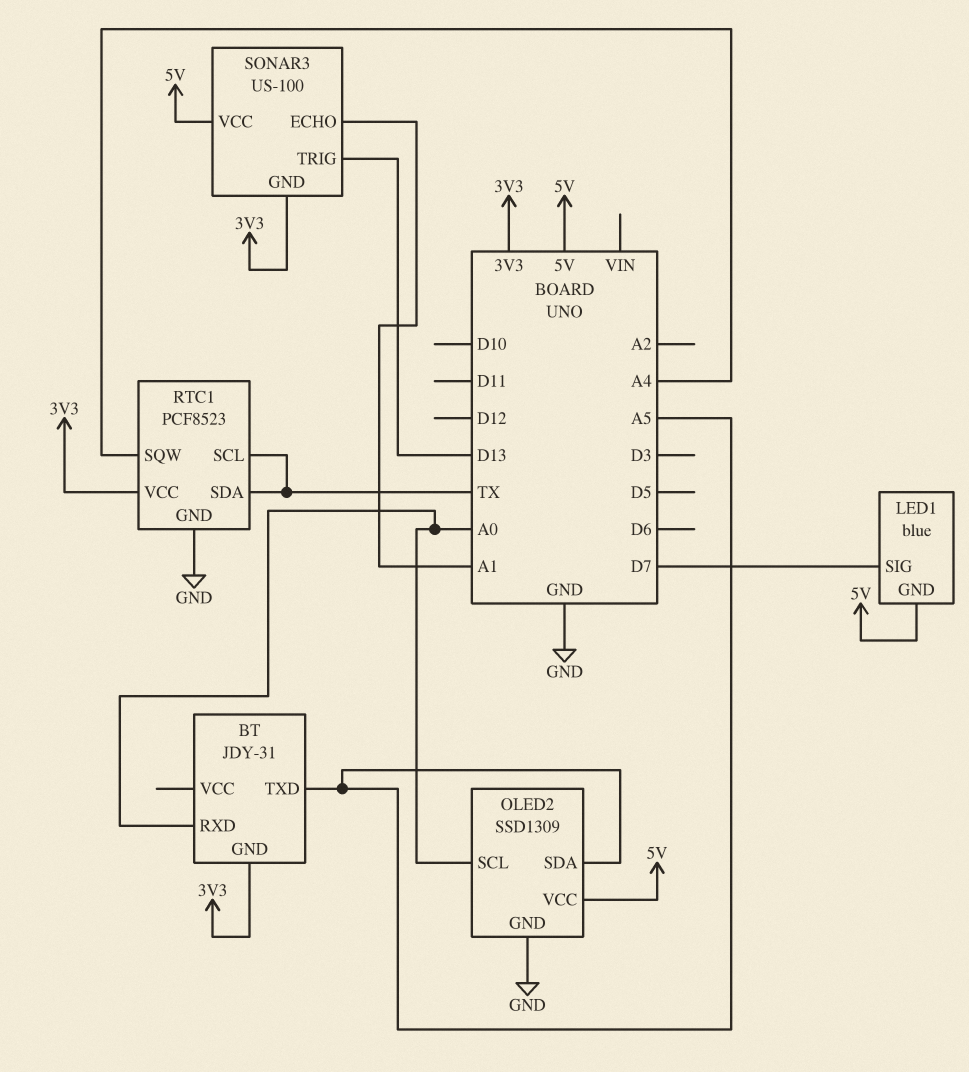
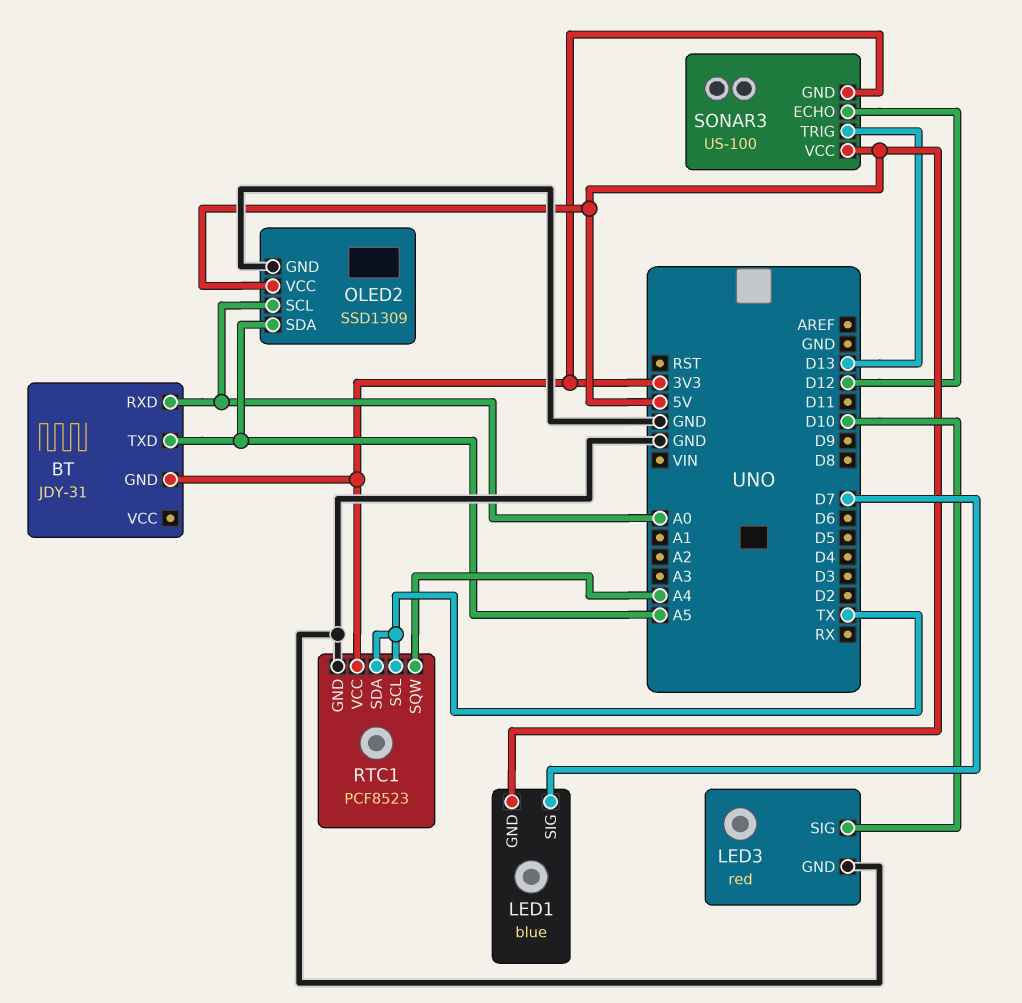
LED3: none -> red
LED3 pin GND: none -> GND
LED3 pin SIG: none -> D10
SONAR3 pin ECHO: A1 -> D12

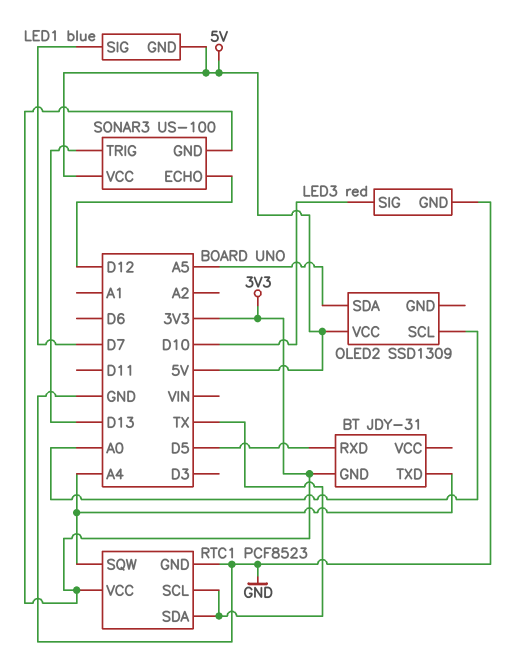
BT pin RXD: A0 -> D5
BT pin TXD: A5 -> A4
OLED2 pin GND: GND -> none

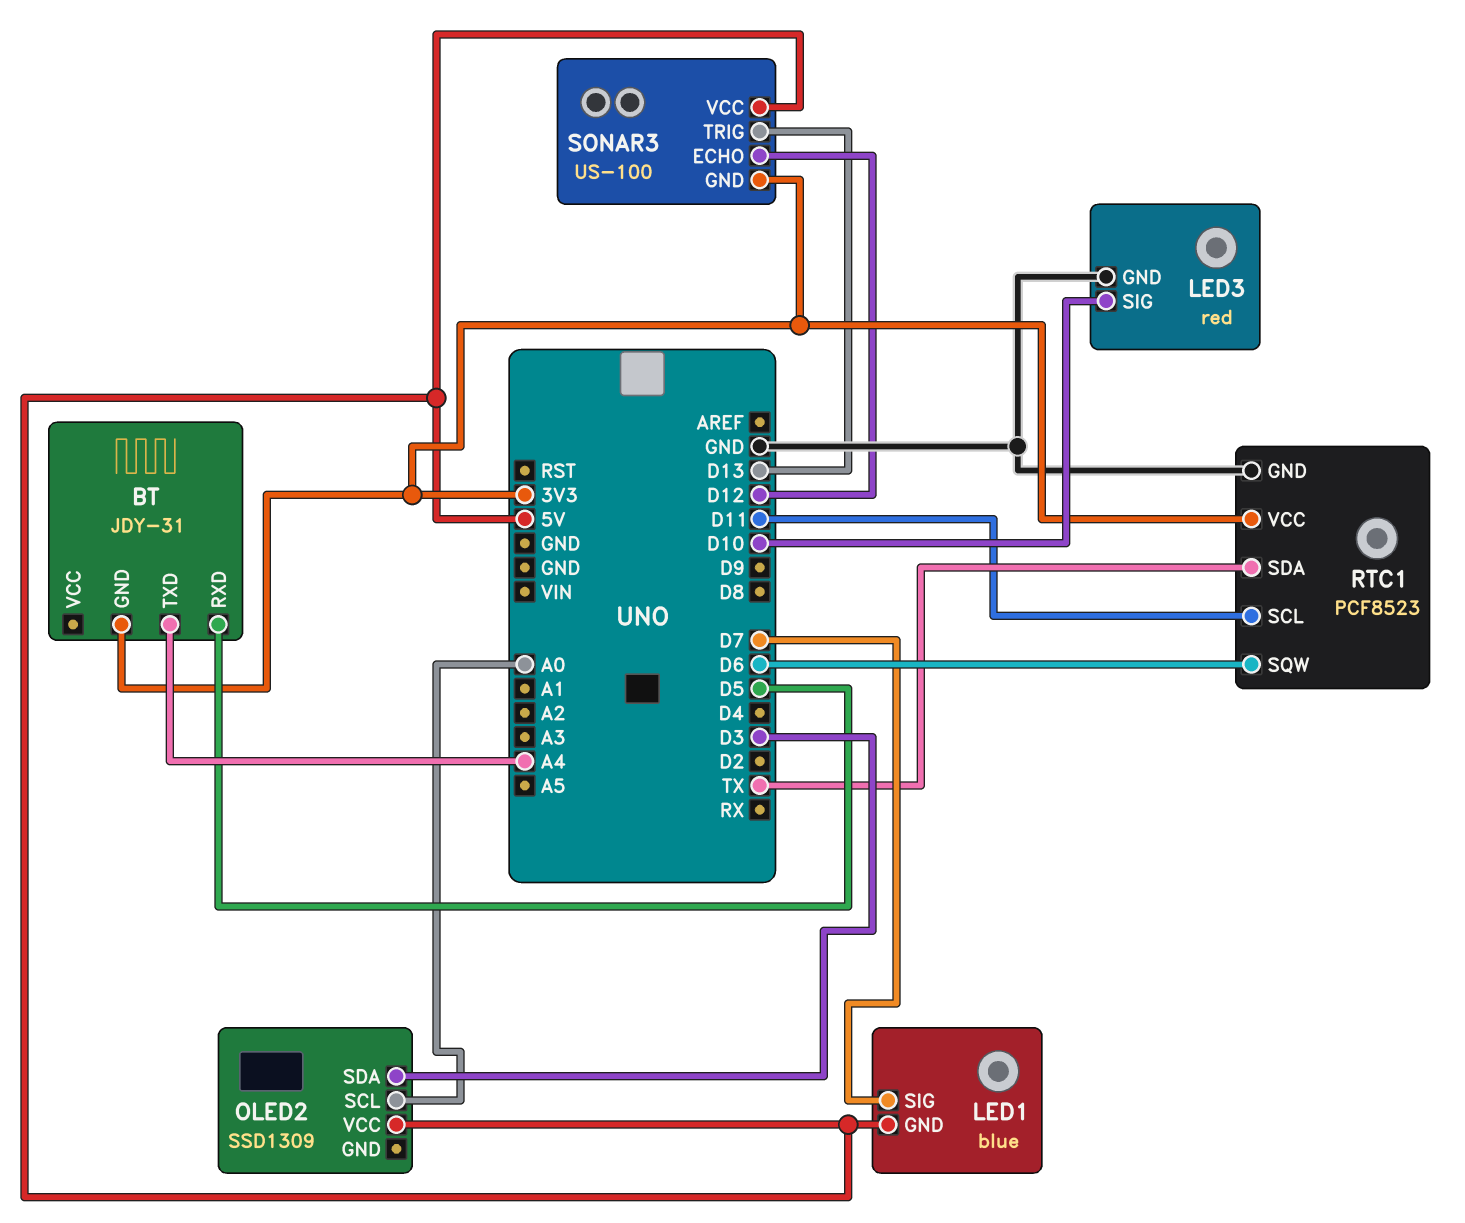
OLED2 pin SDA: A5 -> D3
RTC1 pin SCL: TX -> D11
RTC1 pin SQW: A4 -> D6

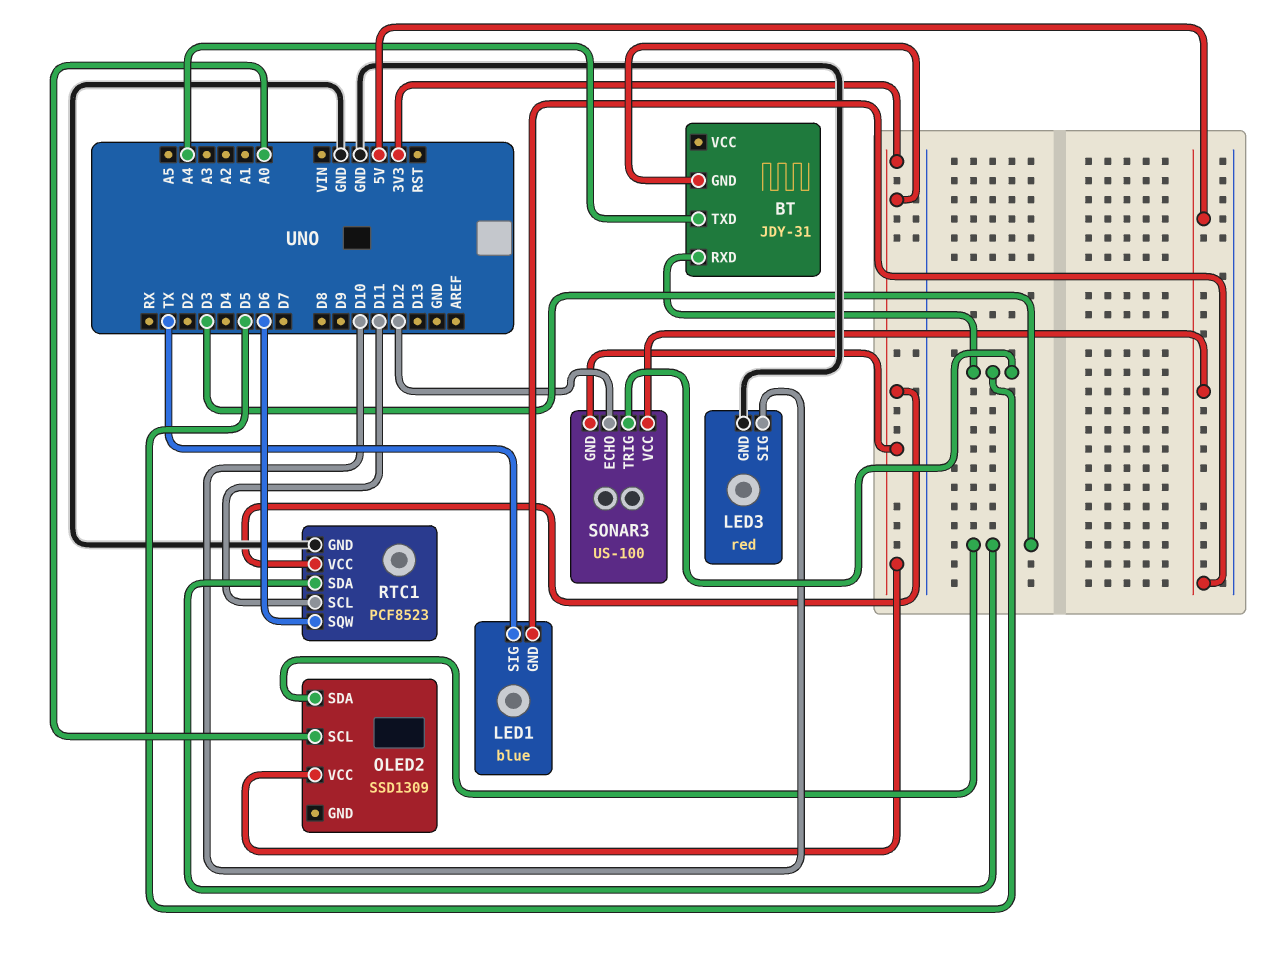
LED1 pin SIG: D7 -> TX
OLED2 pin VCC: 5V -> 3V3
RTC1 pin SDA: TX -> D3
SONAR3 pin TRIG: D13 -> D5

